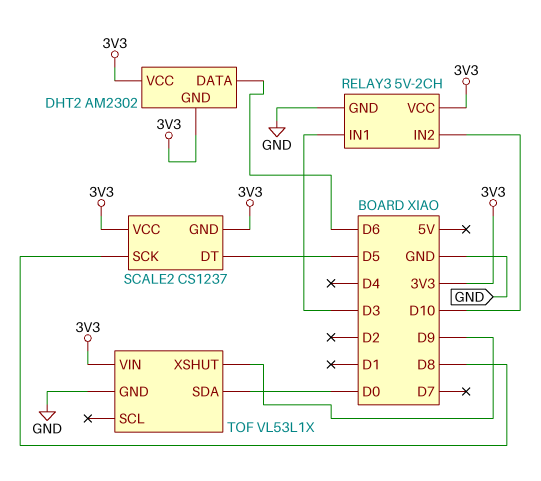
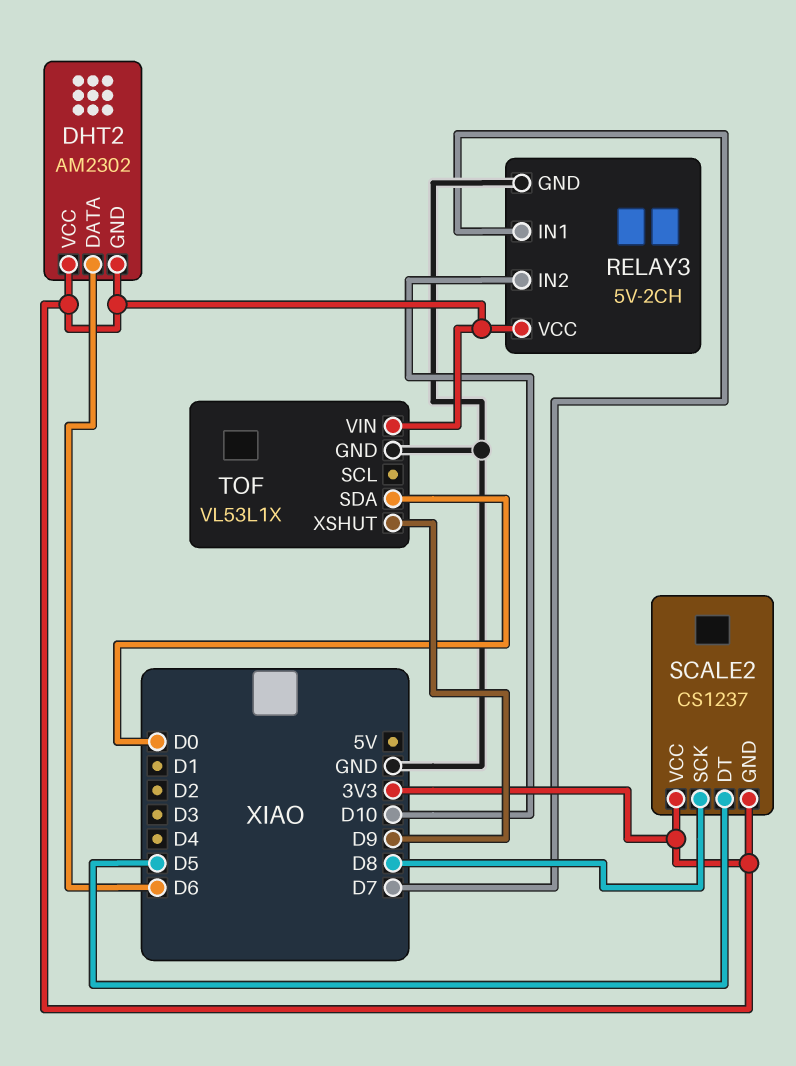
RELAY3 pin IN1: D3 -> D7

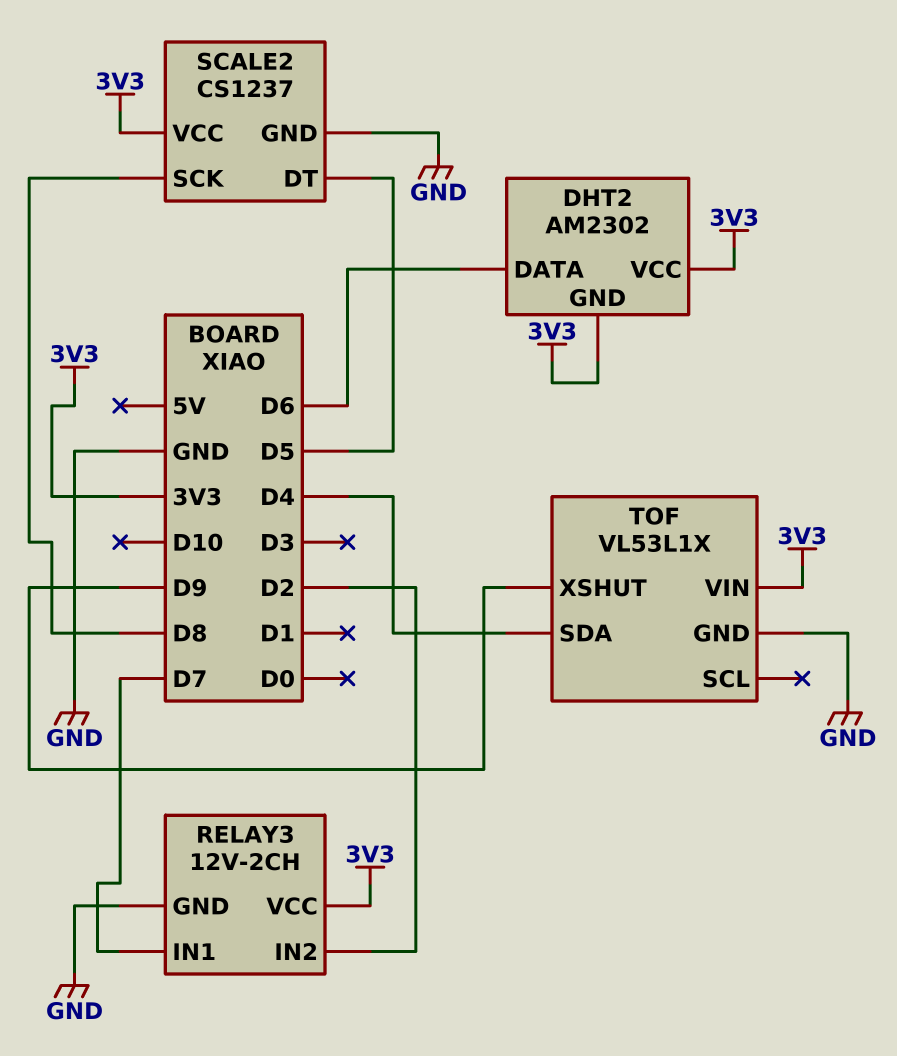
RELAY3: 5V-2CH -> 12V-2CH
RELAY3 pin IN2: D10 -> D2
SCALE2 pin GND: 3V3 -> GND
TOF pin SDA: D0 -> D4

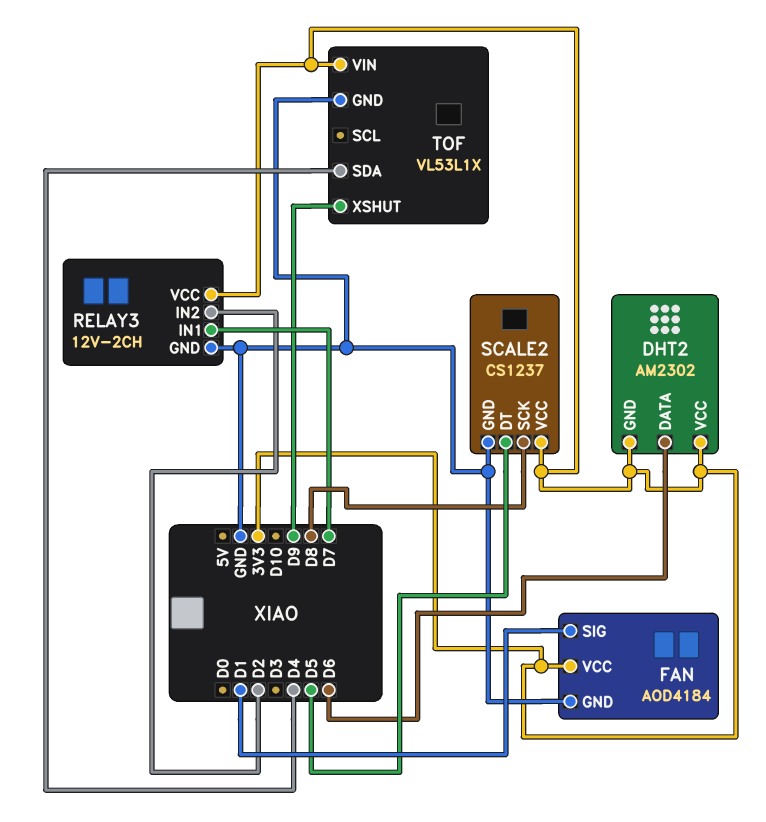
FAN: none -> AOD4184
FAN pin GND: none -> GND
FAN pin SIG: none -> D1
FAN pin VCC: none -> 3V3

